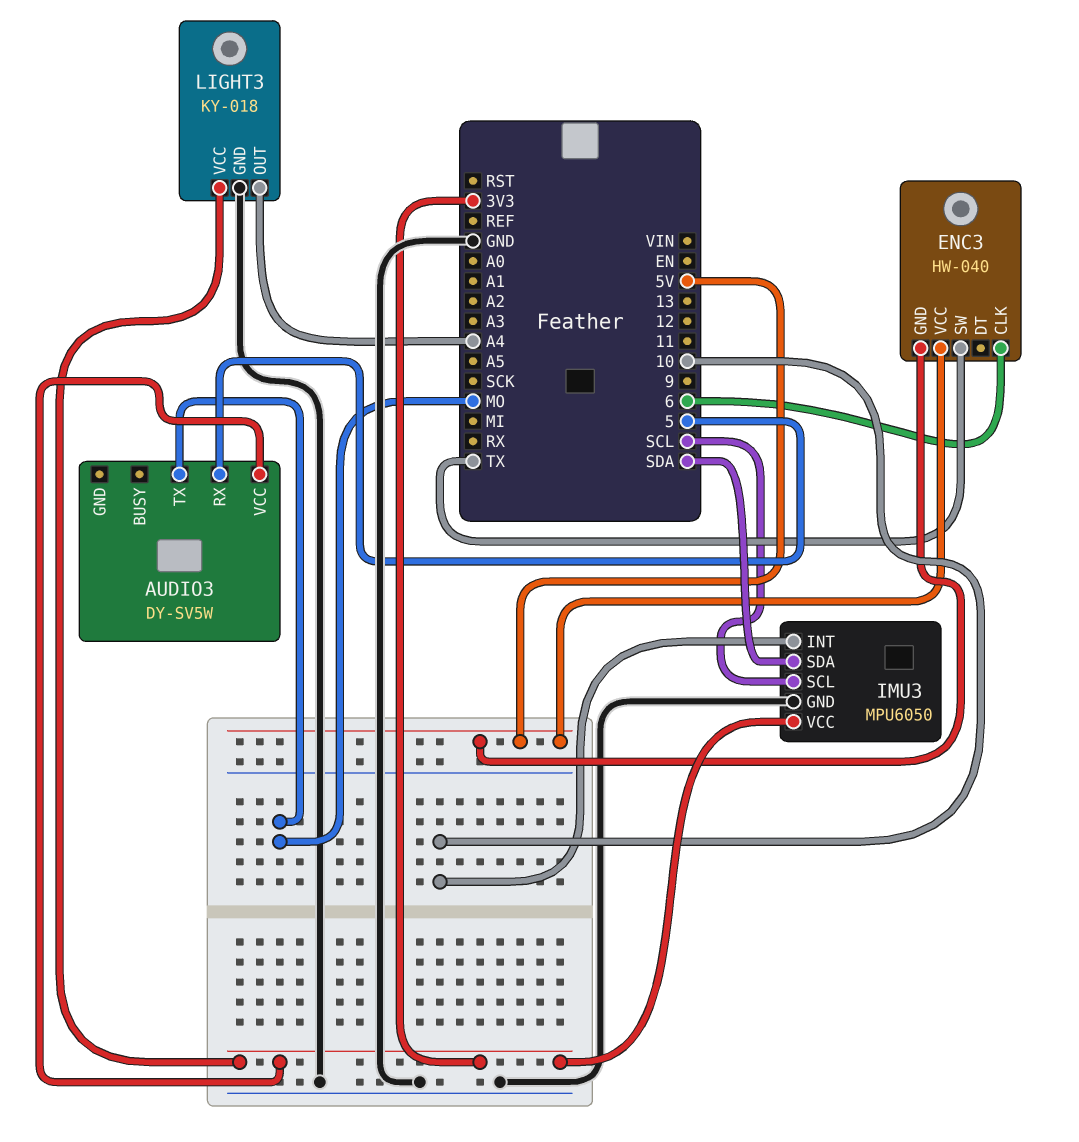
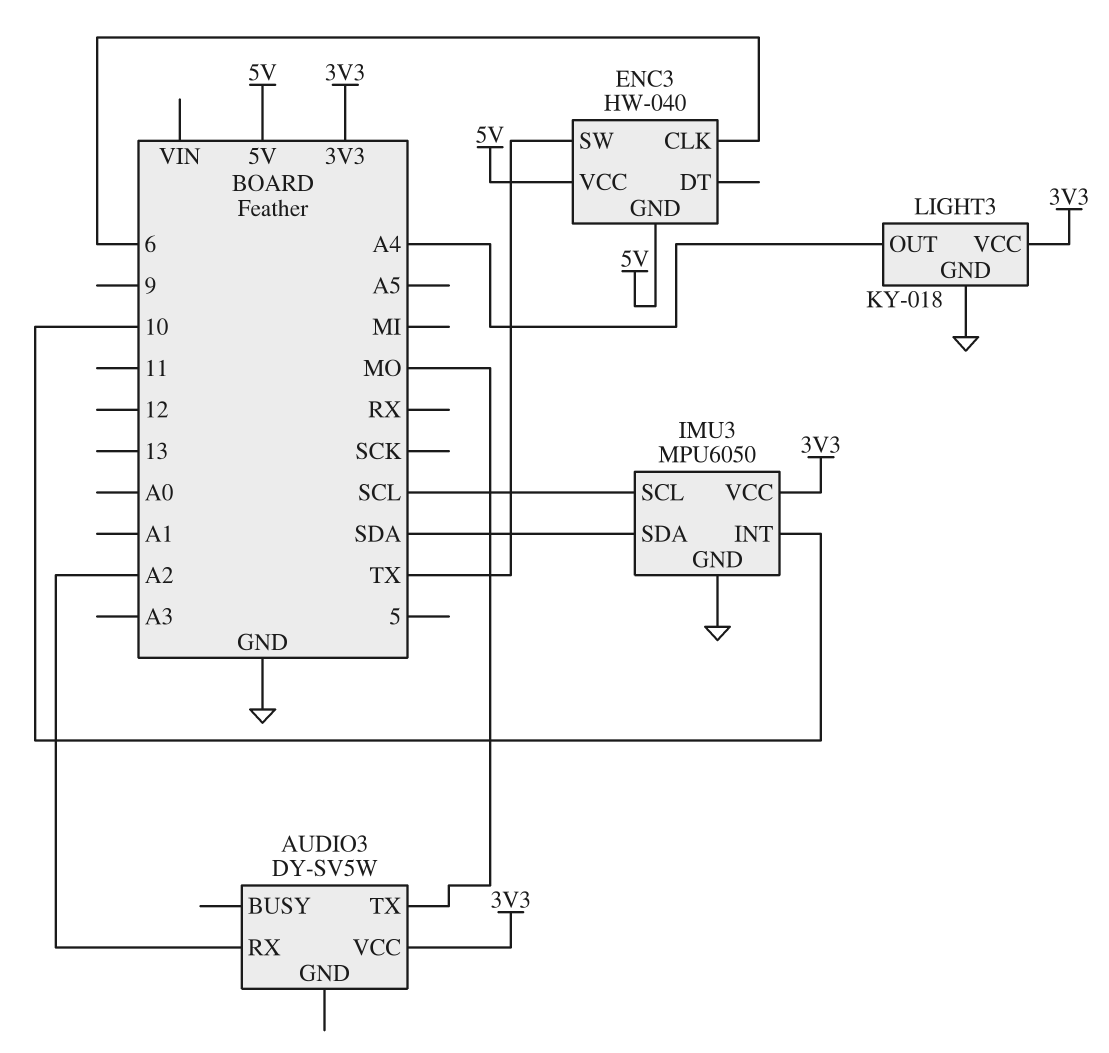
AUDIO3 pin RX: 5 -> A2

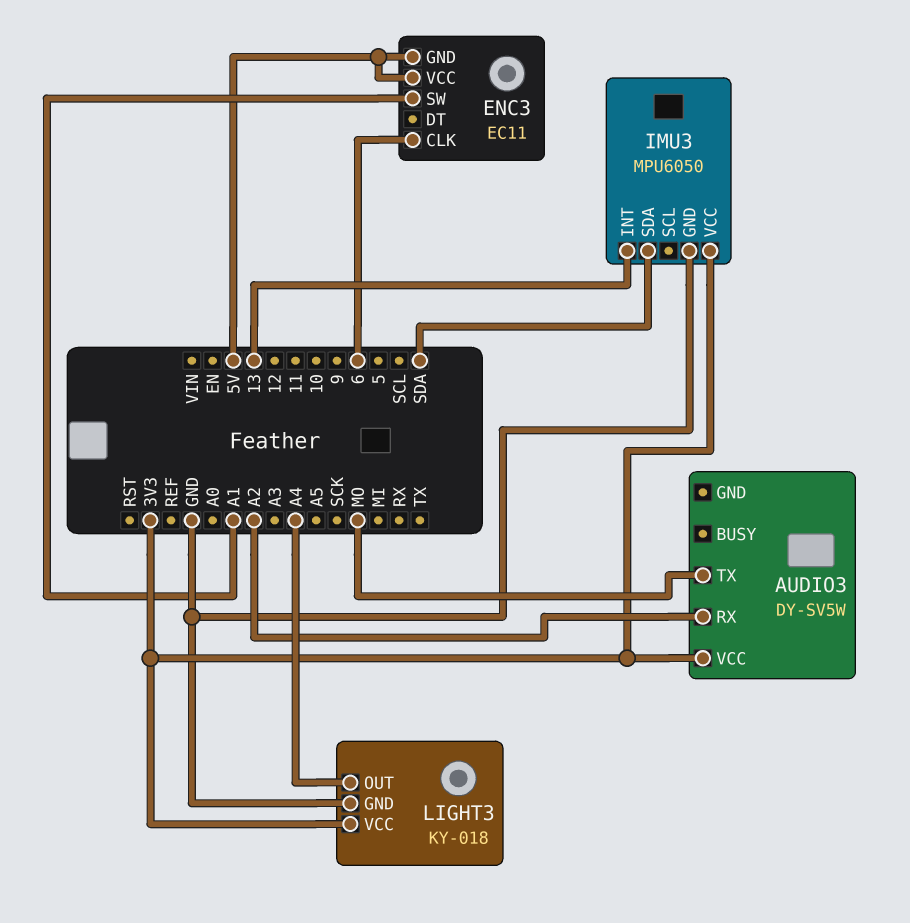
ENC3: HW-040 -> EC11
ENC3 pin SW: TX -> A1
IMU3 pin INT: 10 -> 13
IMU3 pin SCL: SCL -> none

